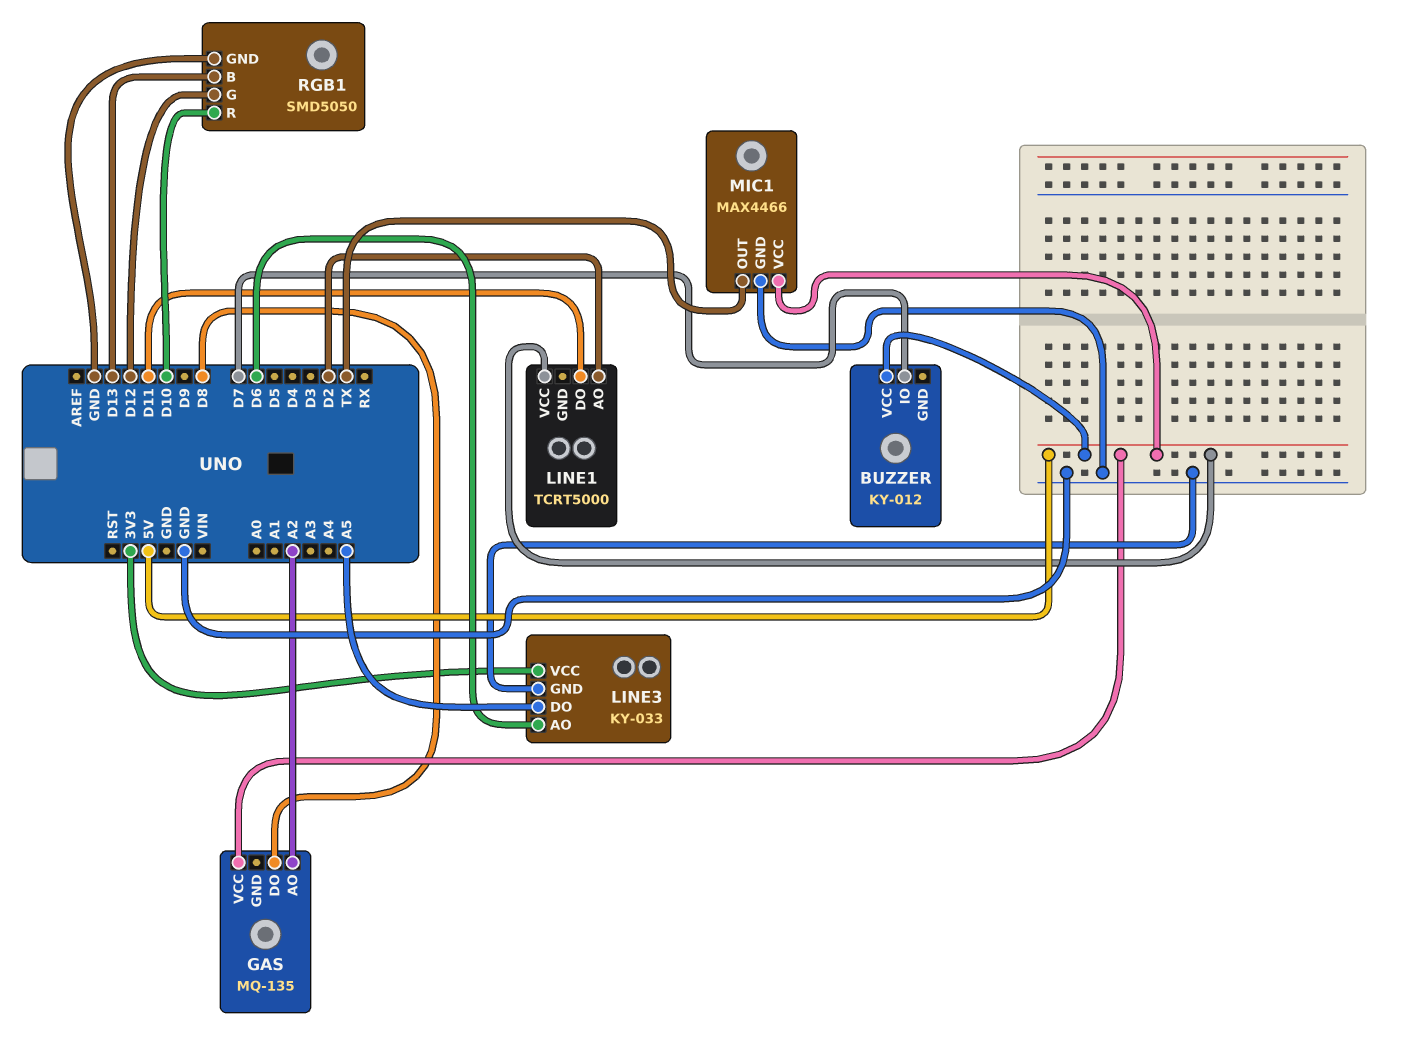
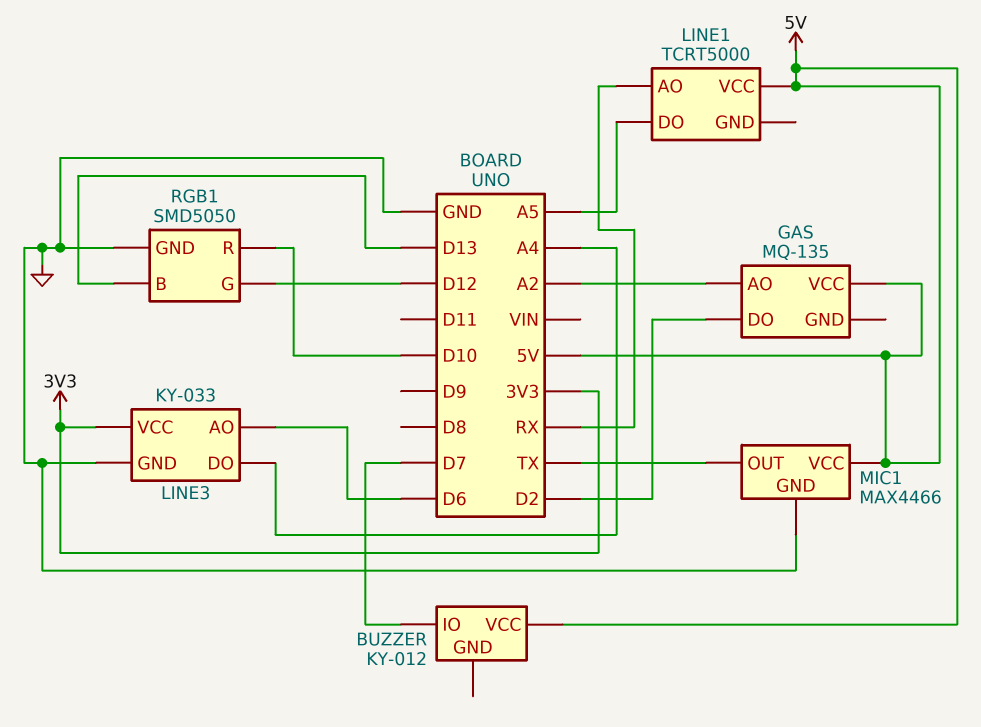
GAS pin DO: D8 -> D2
LINE1 pin AO: D2 -> RX
LINE1 pin DO: D11 -> A5
LINE3 pin DO: A5 -> A4

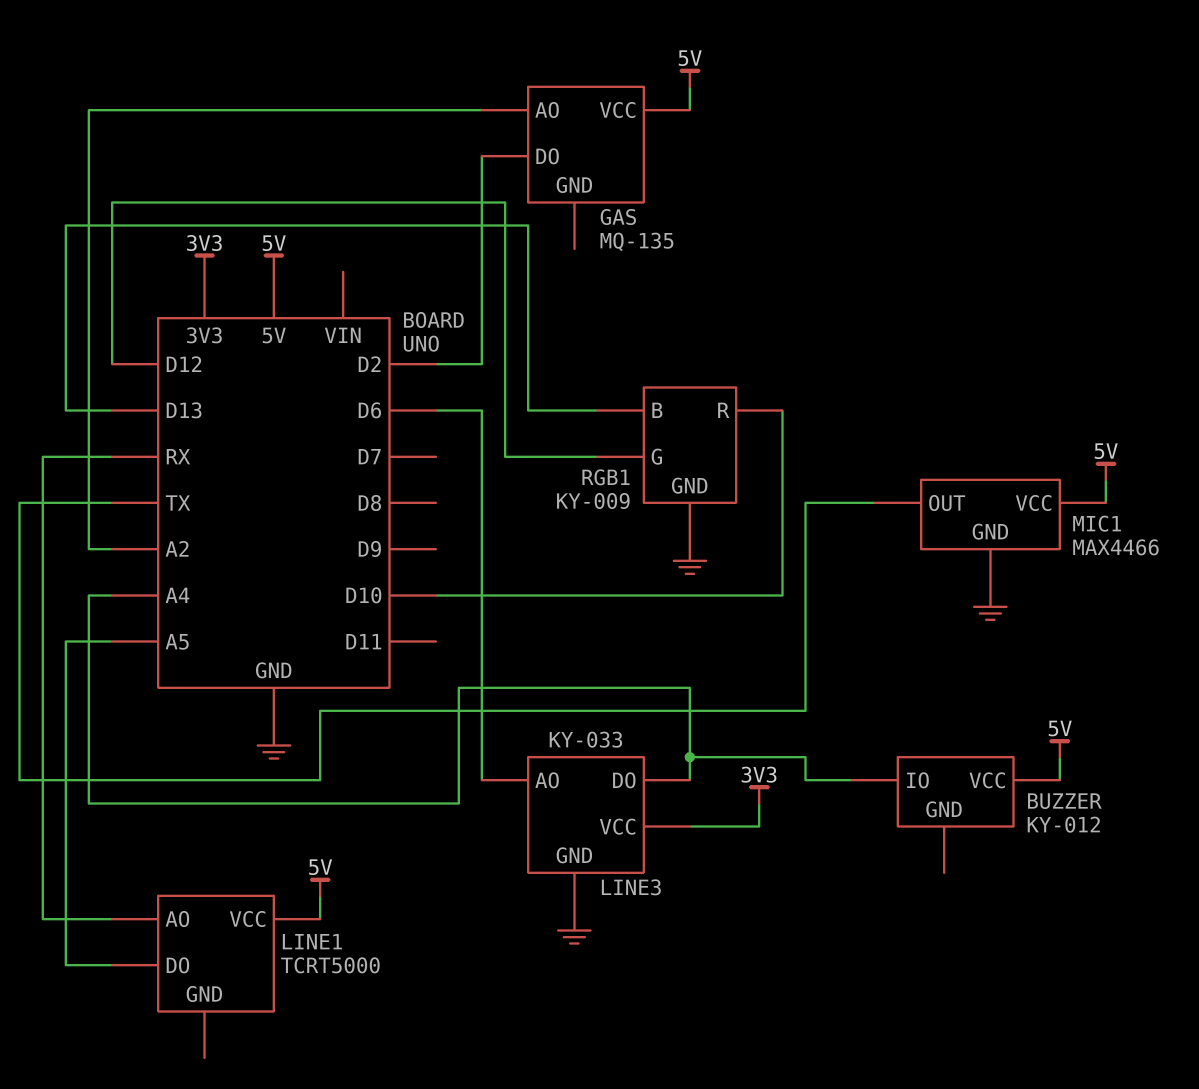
BUZZER pin IO: D7 -> A4
RGB1: SMD5050 -> KY-009

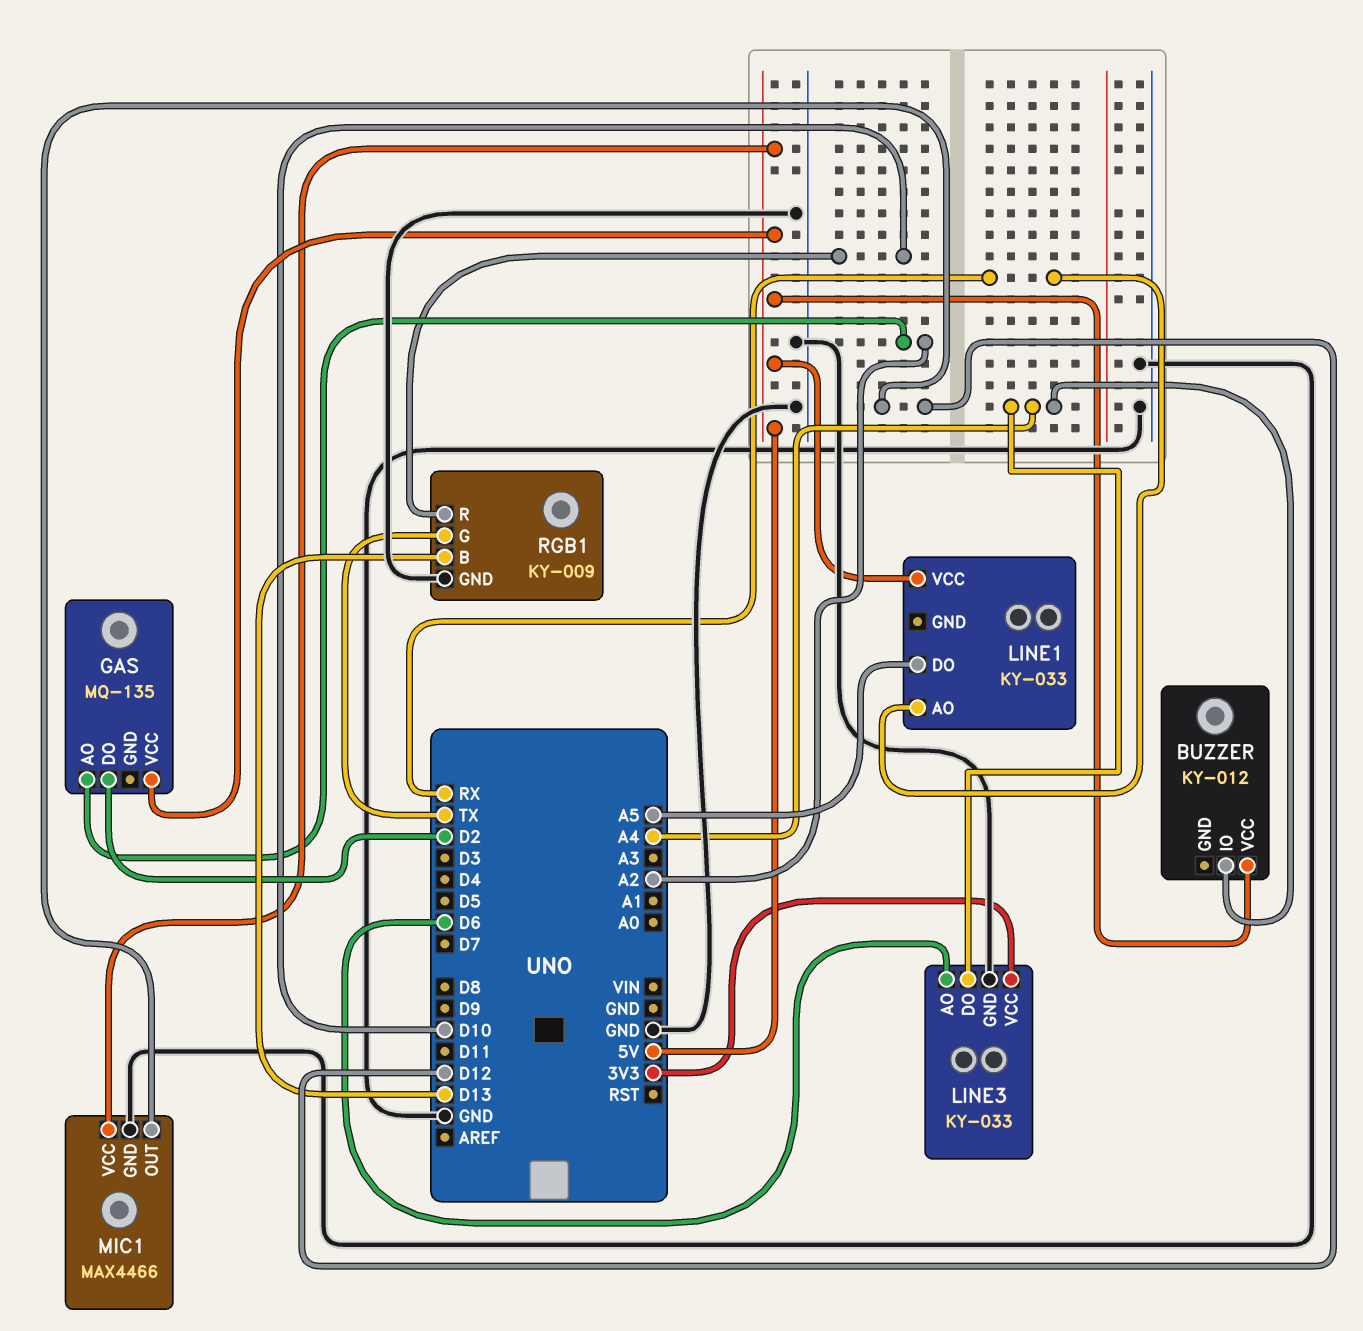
LINE1: TCRT5000 -> KY-033
MIC1 pin OUT: TX -> D12
RGB1 pin G: D12 -> TX

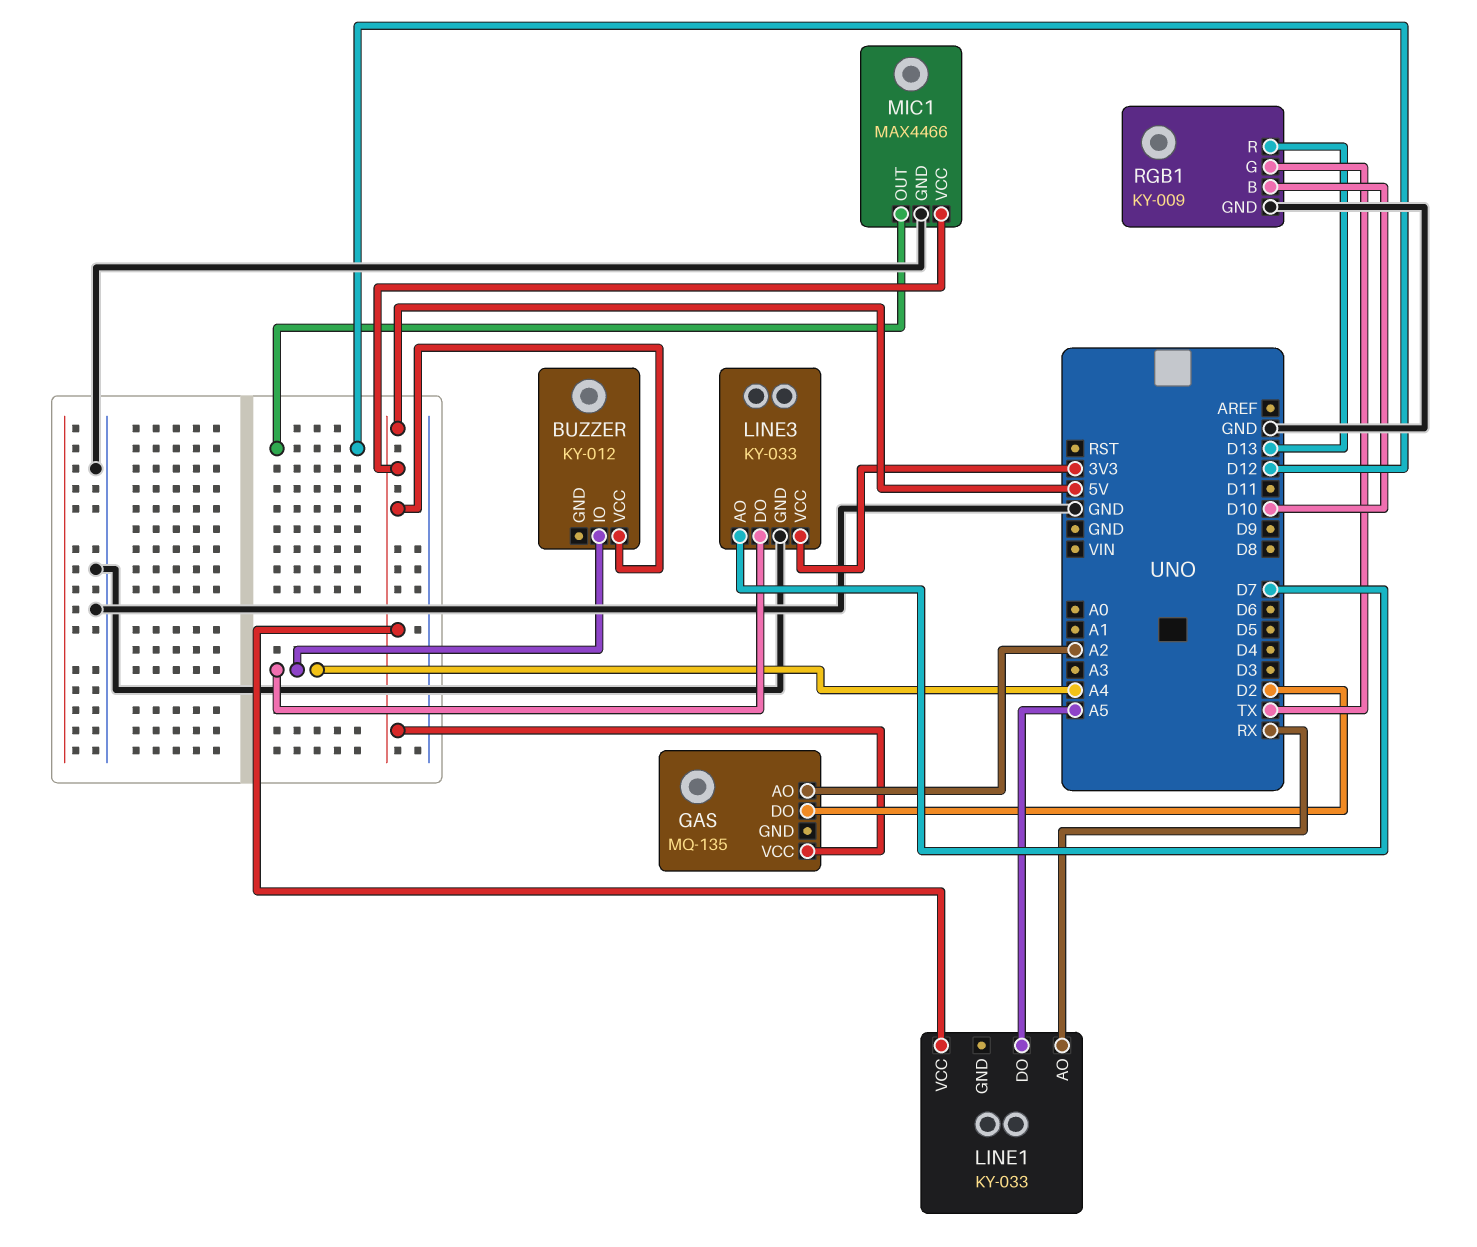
LINE3 pin AO: D6 -> D7
RGB1 pin B: D13 -> D10
RGB1 pin R: D10 -> D13

